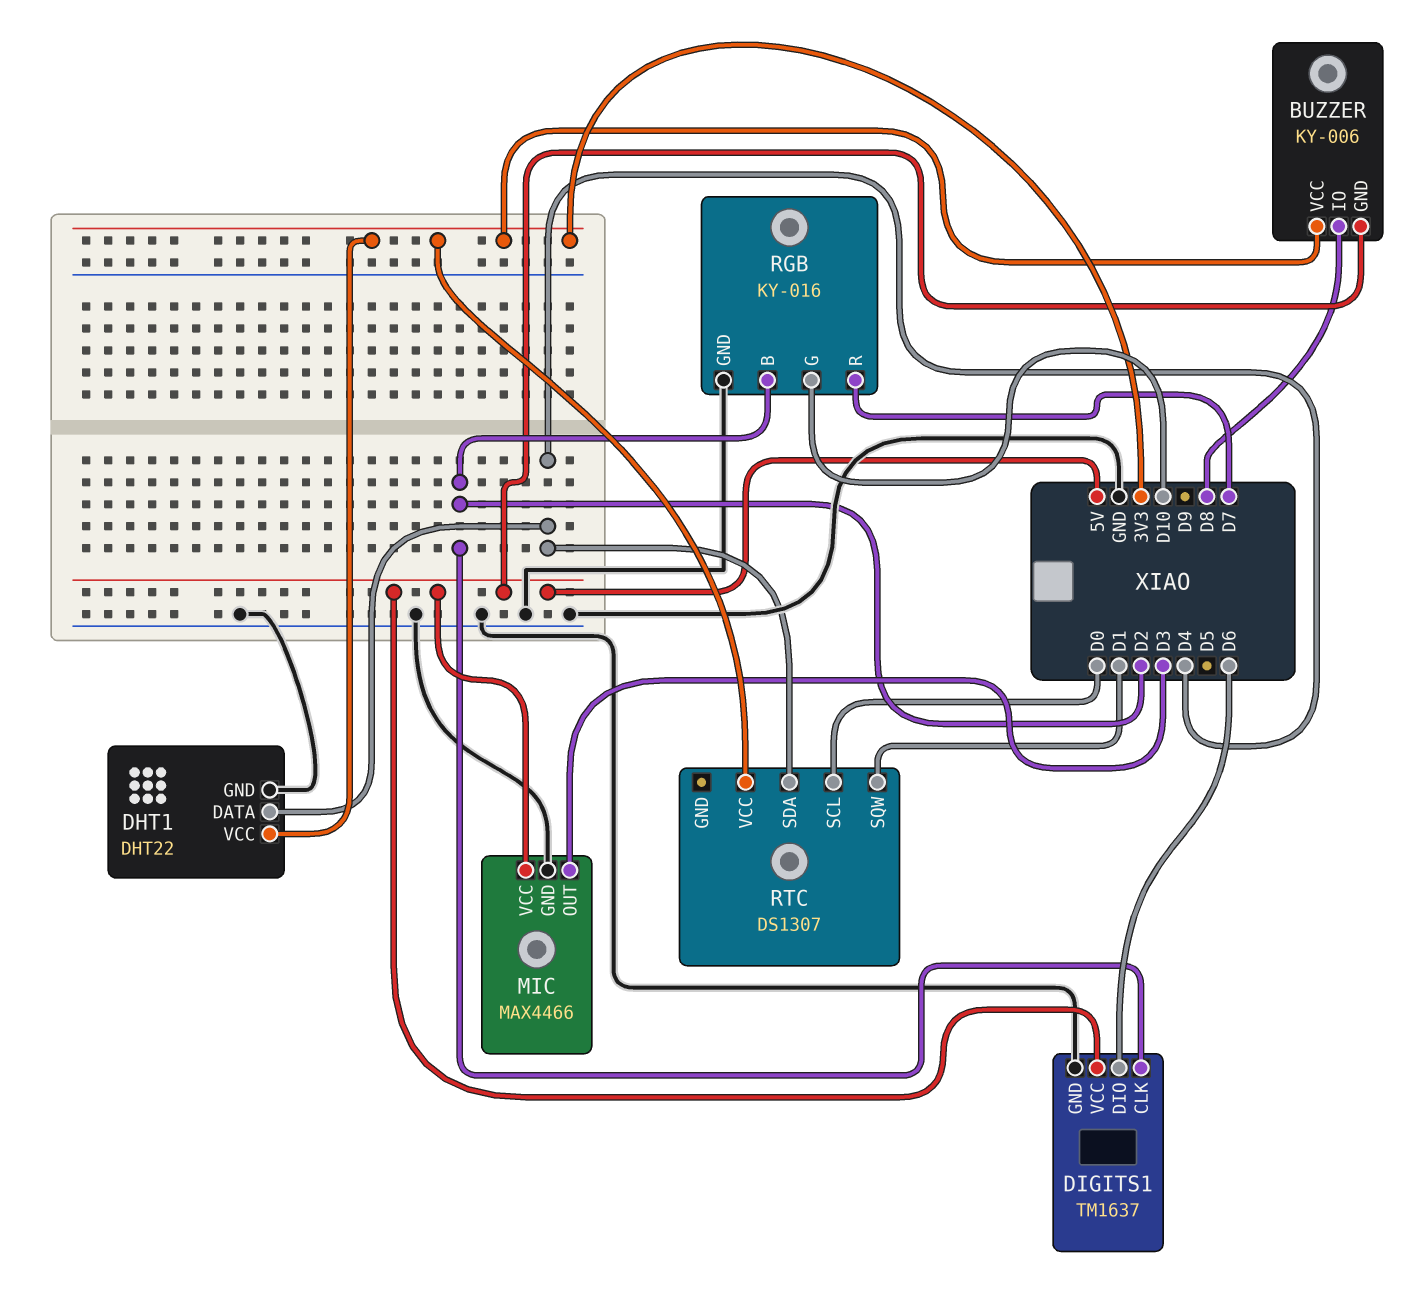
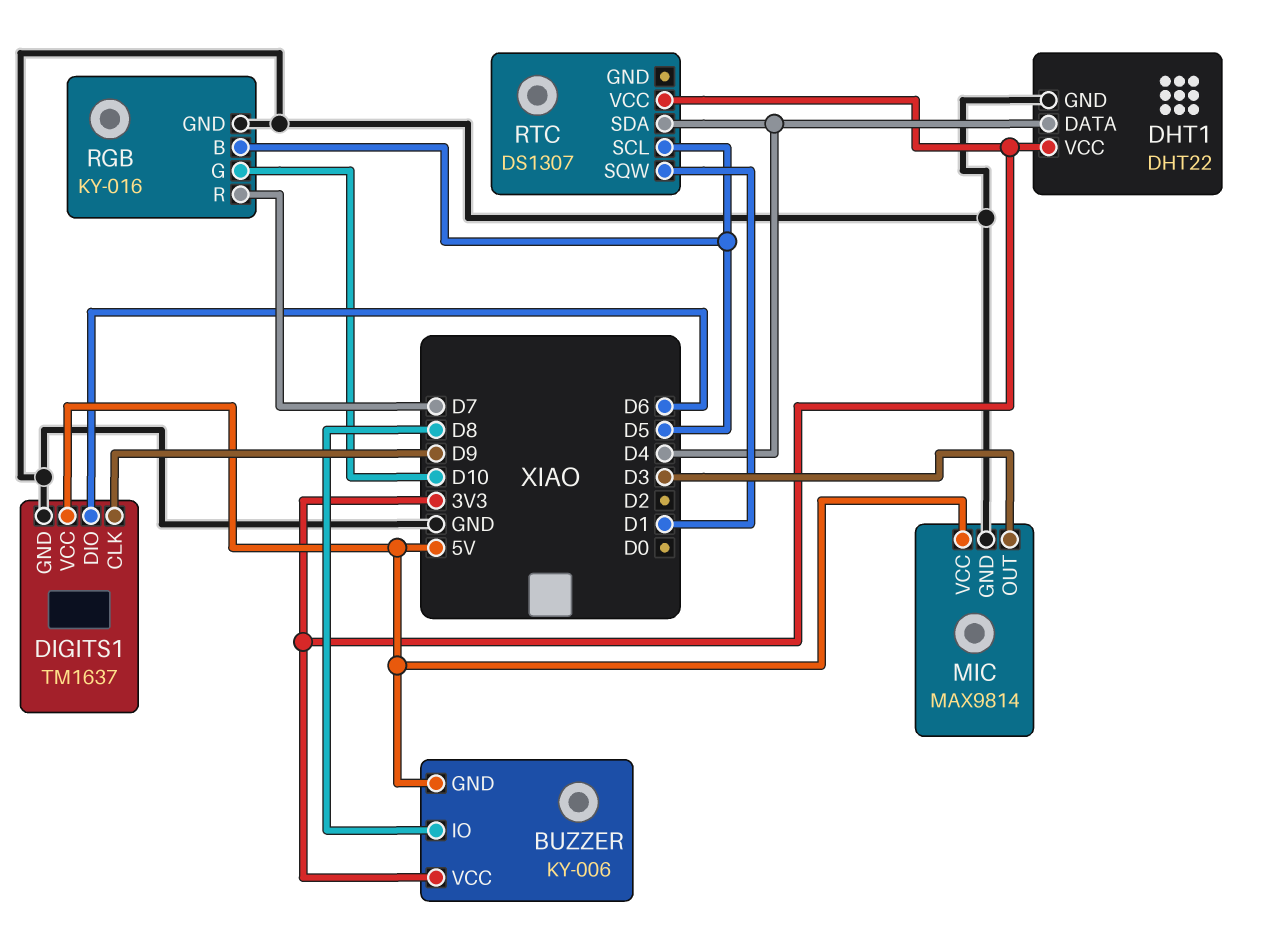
DIGITS1 pin CLK: D2 -> D9
MIC: MAX4466 -> MAX9814
RGB pin B: D2 -> D5
RTC pin SCL: D0 -> D5

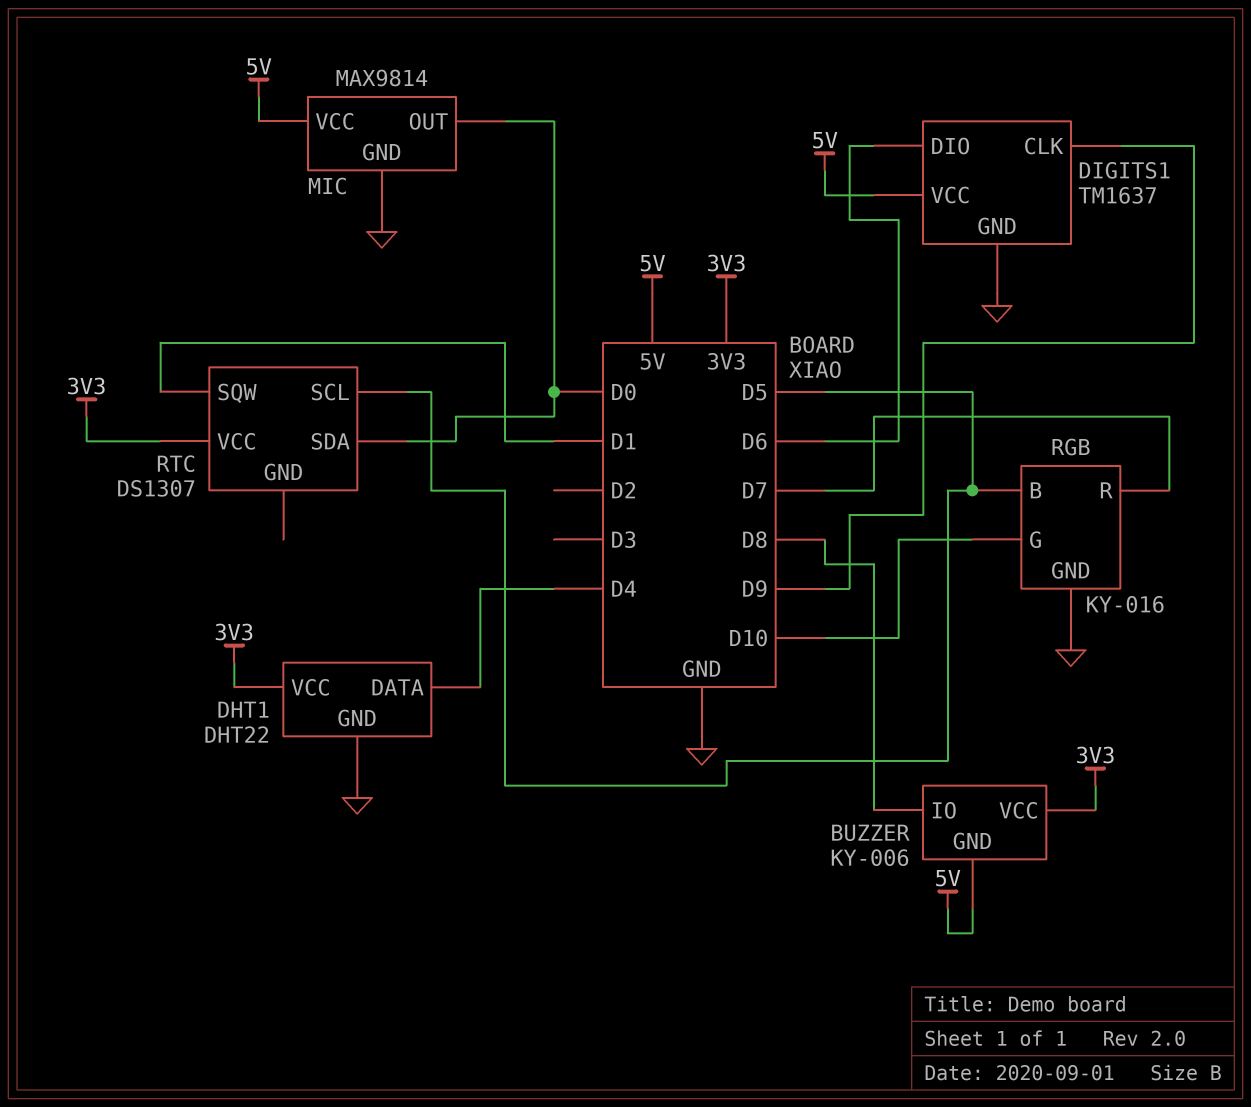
MIC pin OUT: D3 -> D0
RTC pin SDA: D4 -> D0

